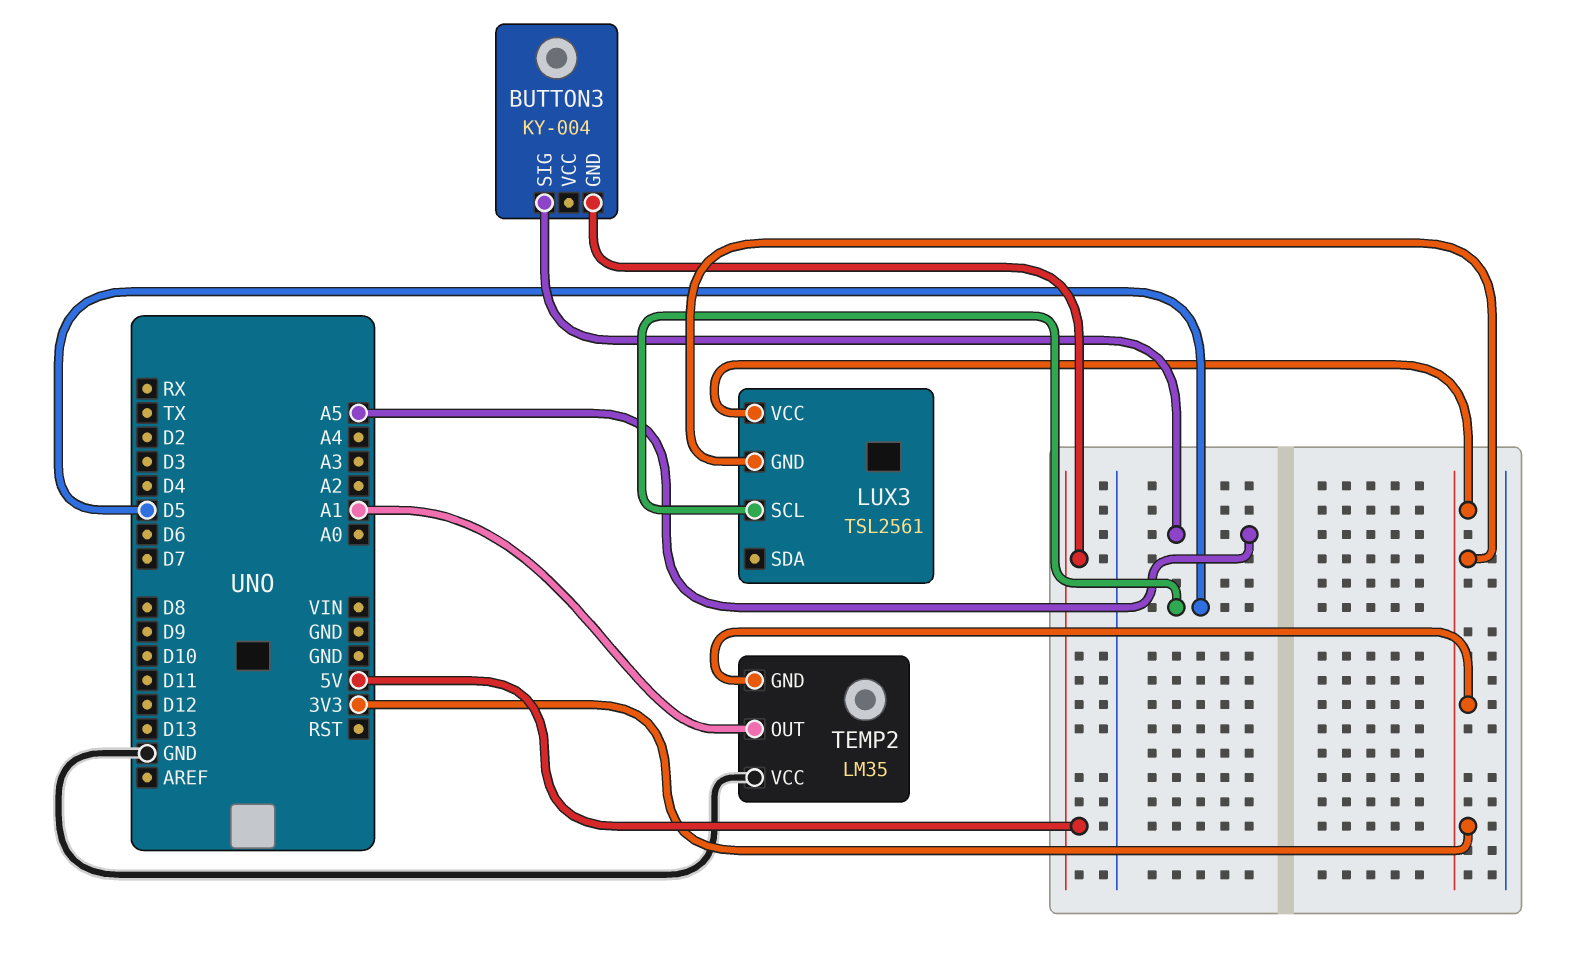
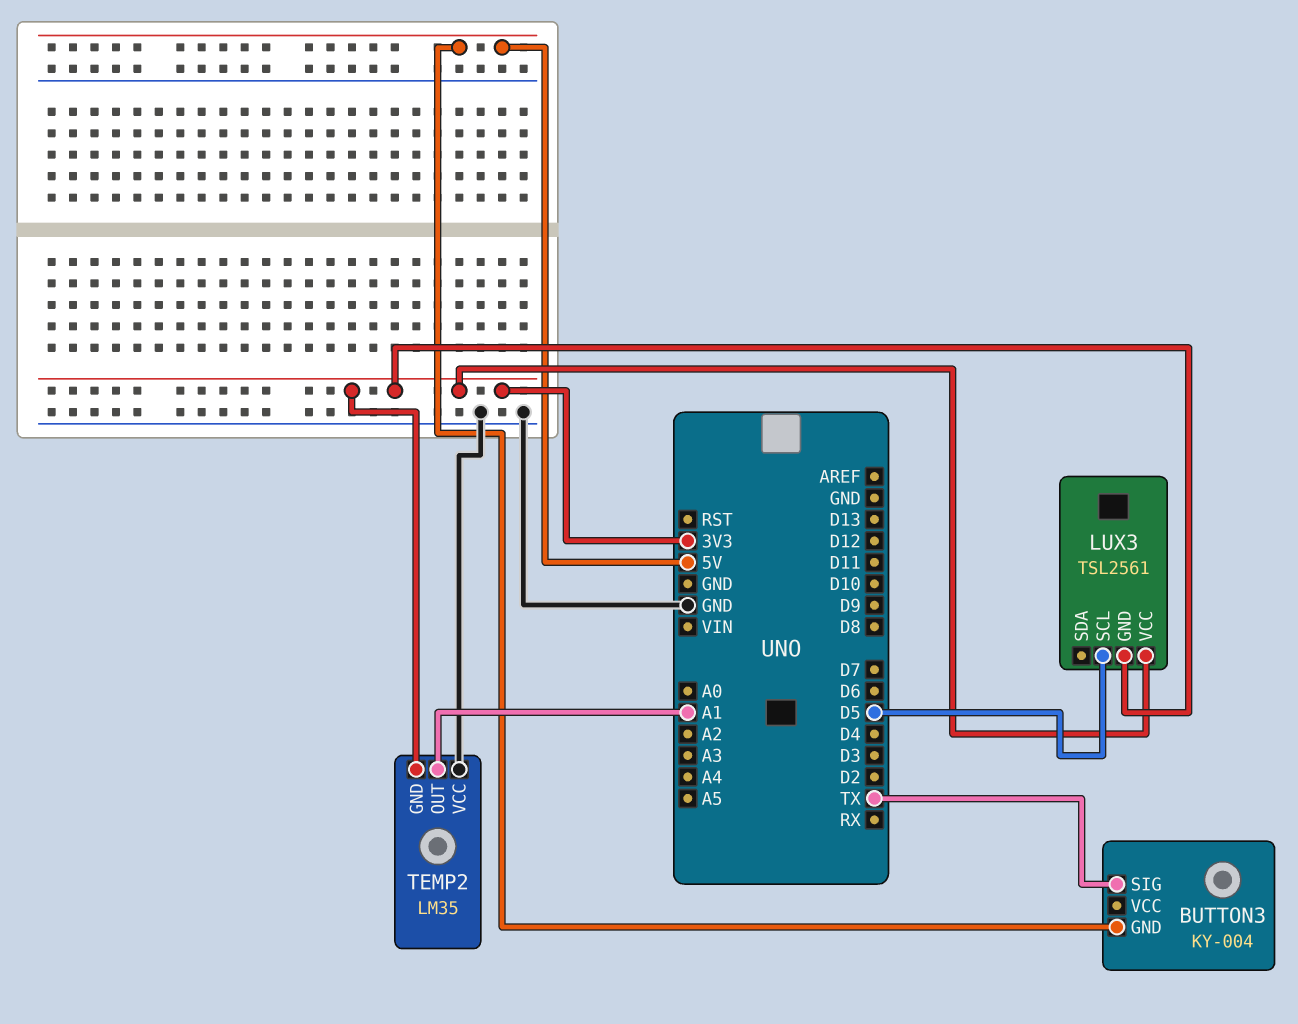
BUTTON3 pin SIG: A5 -> TX

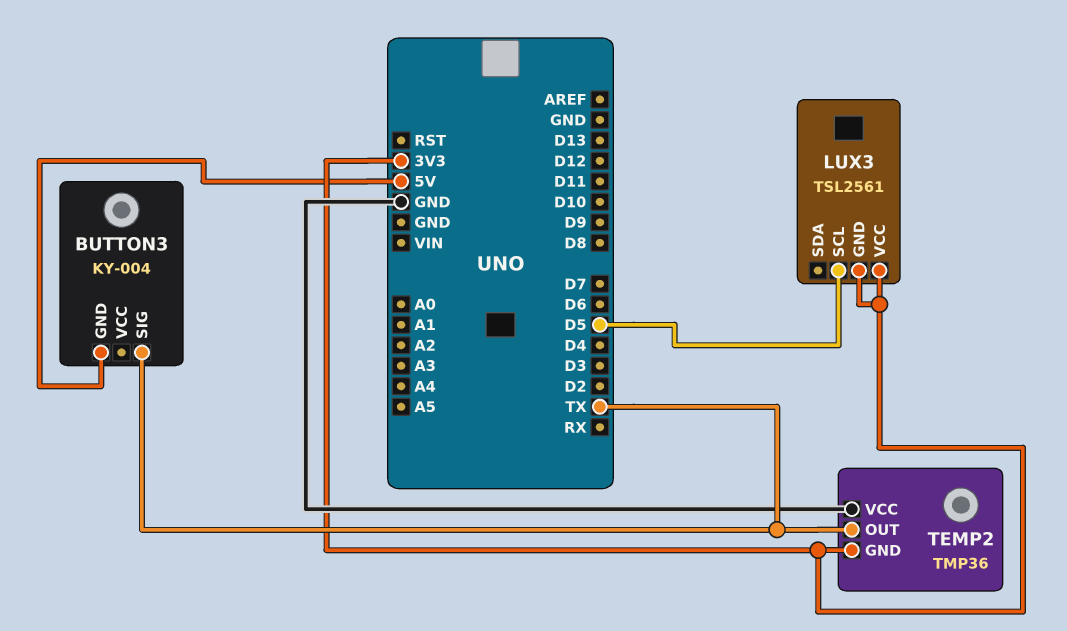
TEMP2: LM35 -> TMP36
TEMP2 pin OUT: A1 -> TX

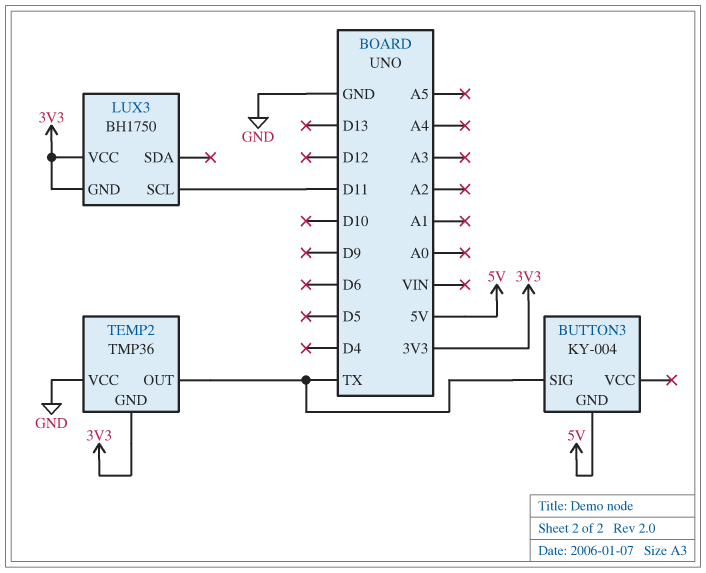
LUX3: TSL2561 -> BH1750
LUX3 pin SCL: D5 -> D11

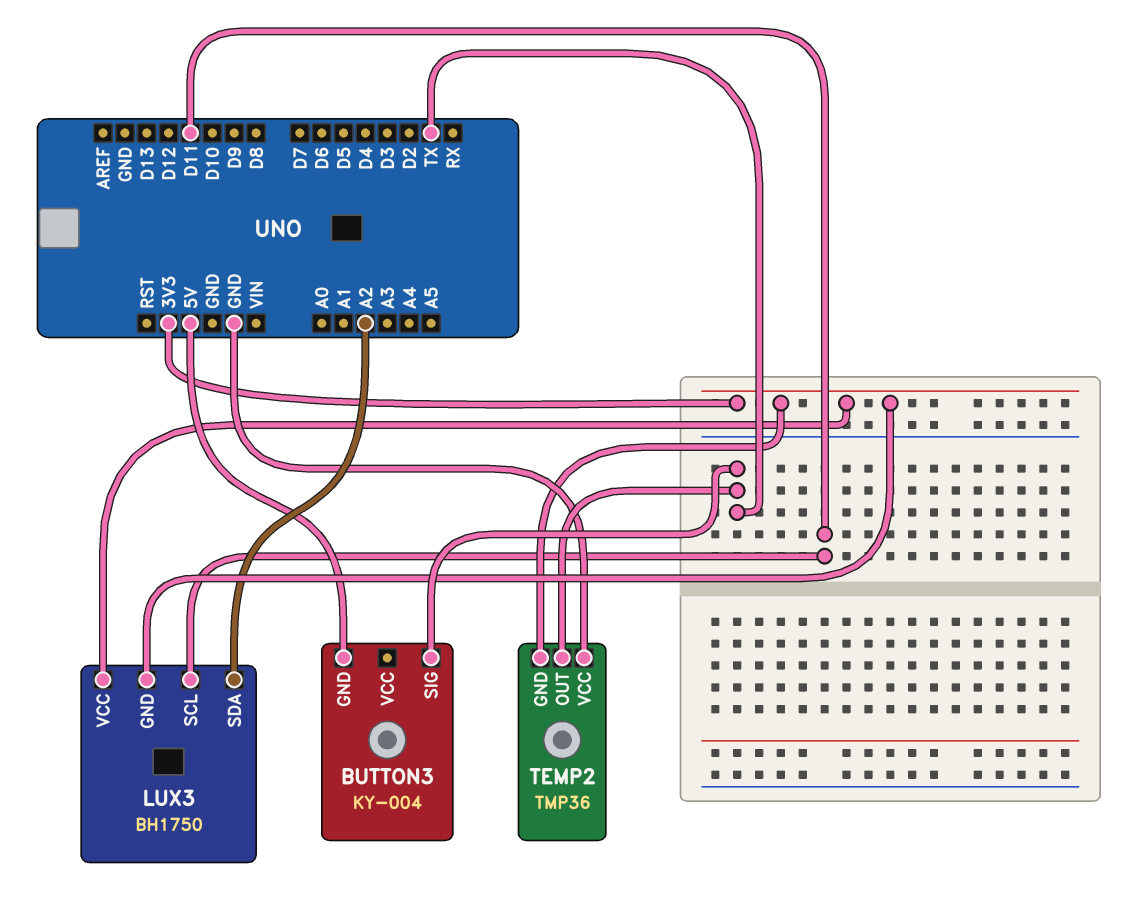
LUX3 pin SDA: none -> A2

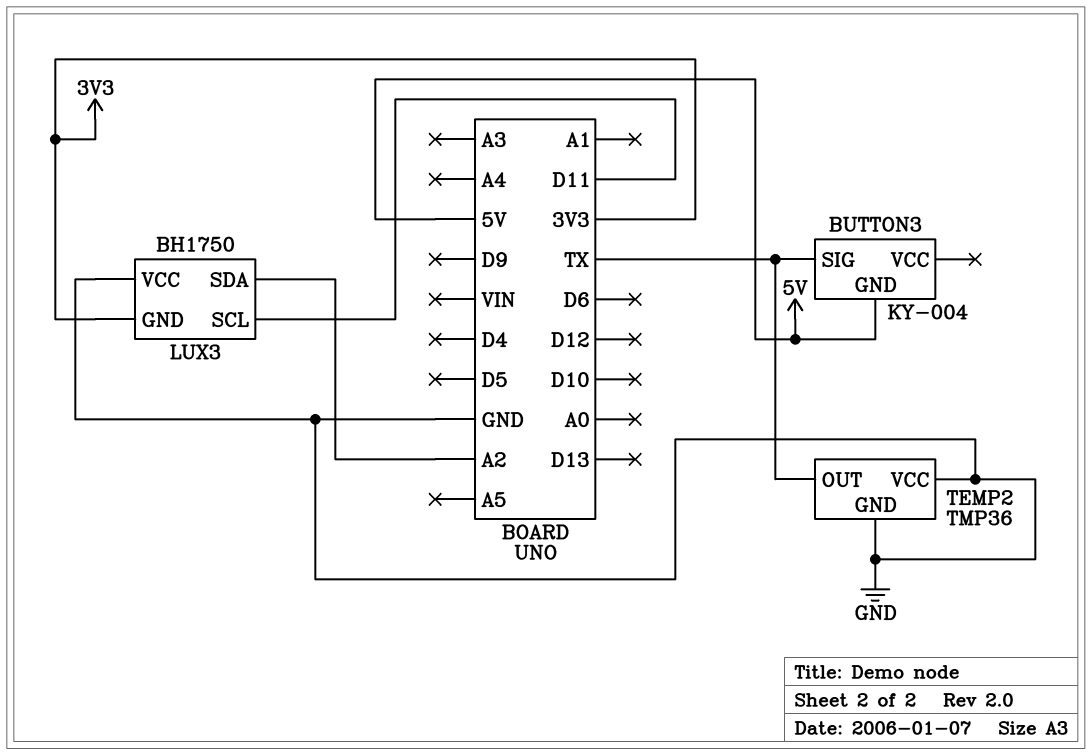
LUX3 pin VCC: 3V3 -> GND
TEMP2 pin GND: 3V3 -> GND

